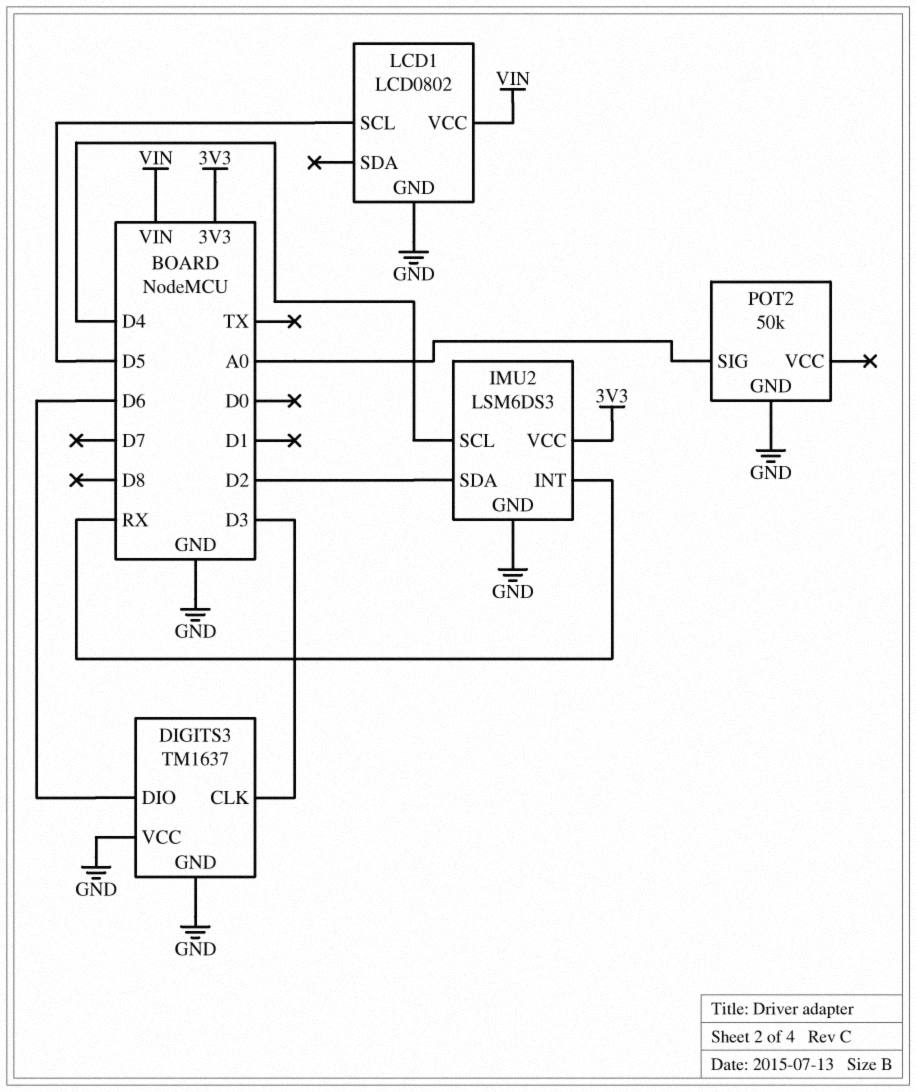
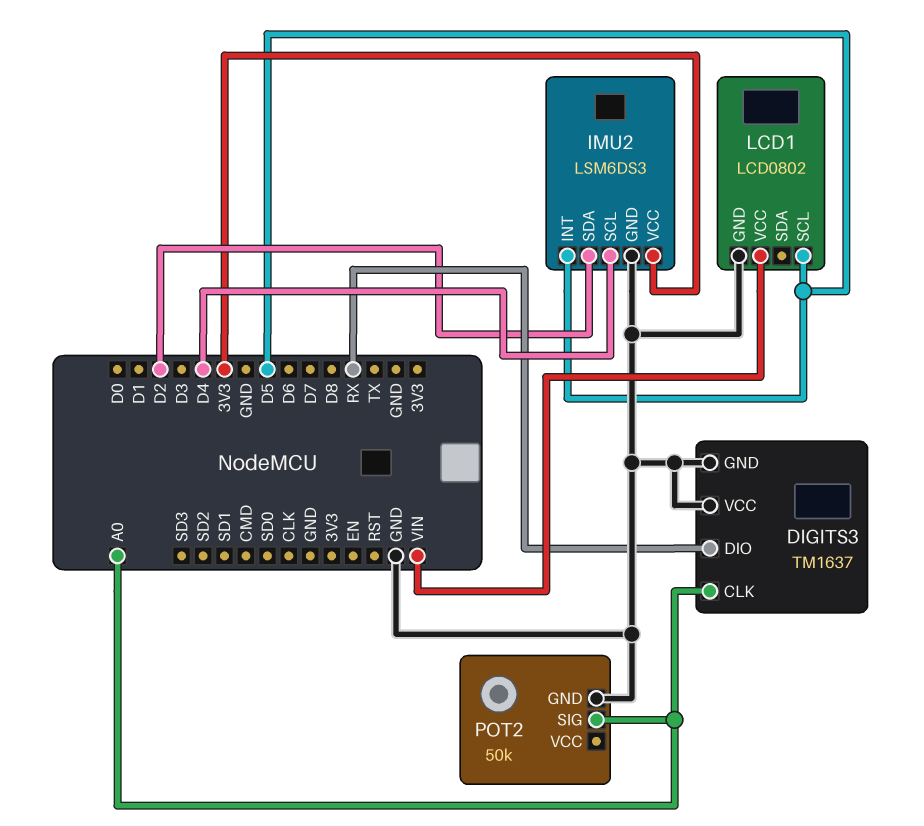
DIGITS3 pin CLK: D3 -> A0
DIGITS3 pin DIO: D6 -> RX
IMU2 pin INT: RX -> D5

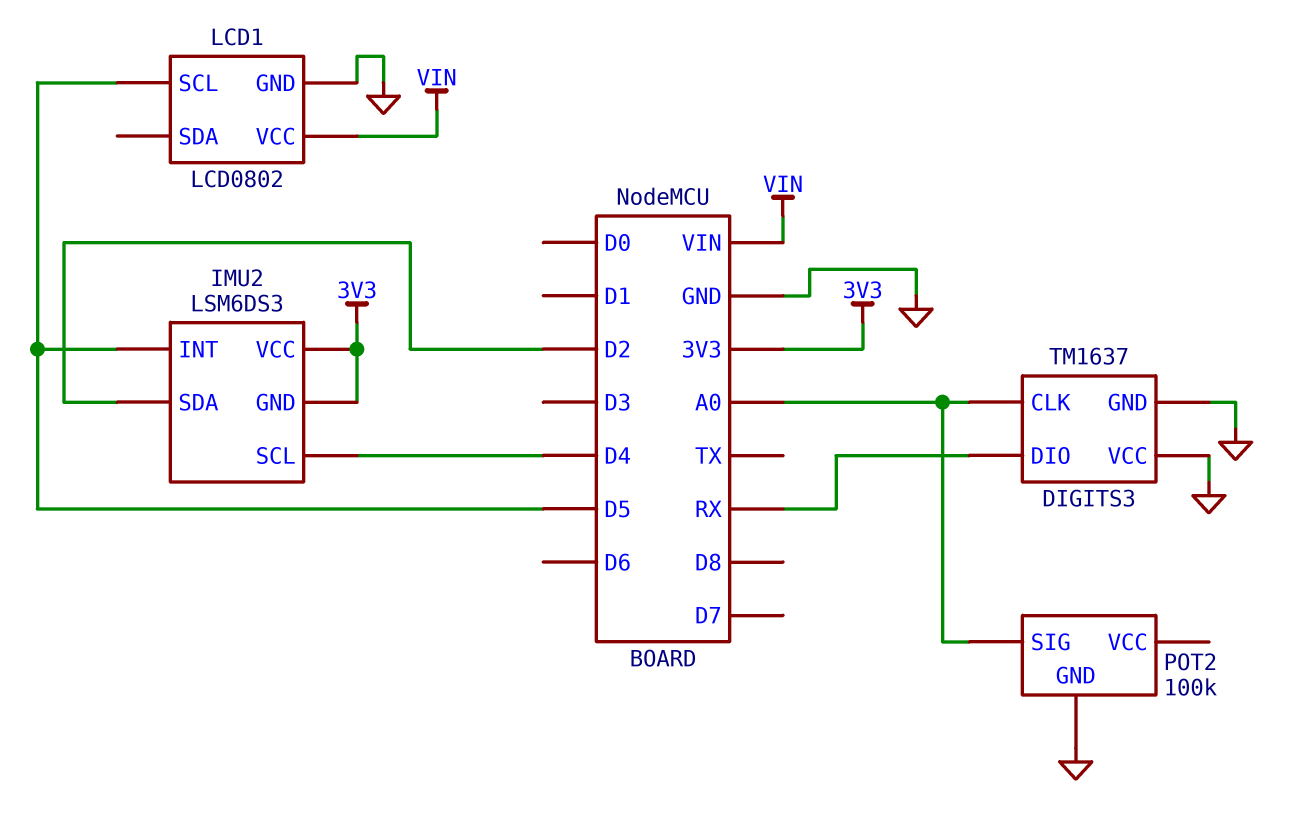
IMU2 pin GND: GND -> 3V3
POT2: 50k -> 100k

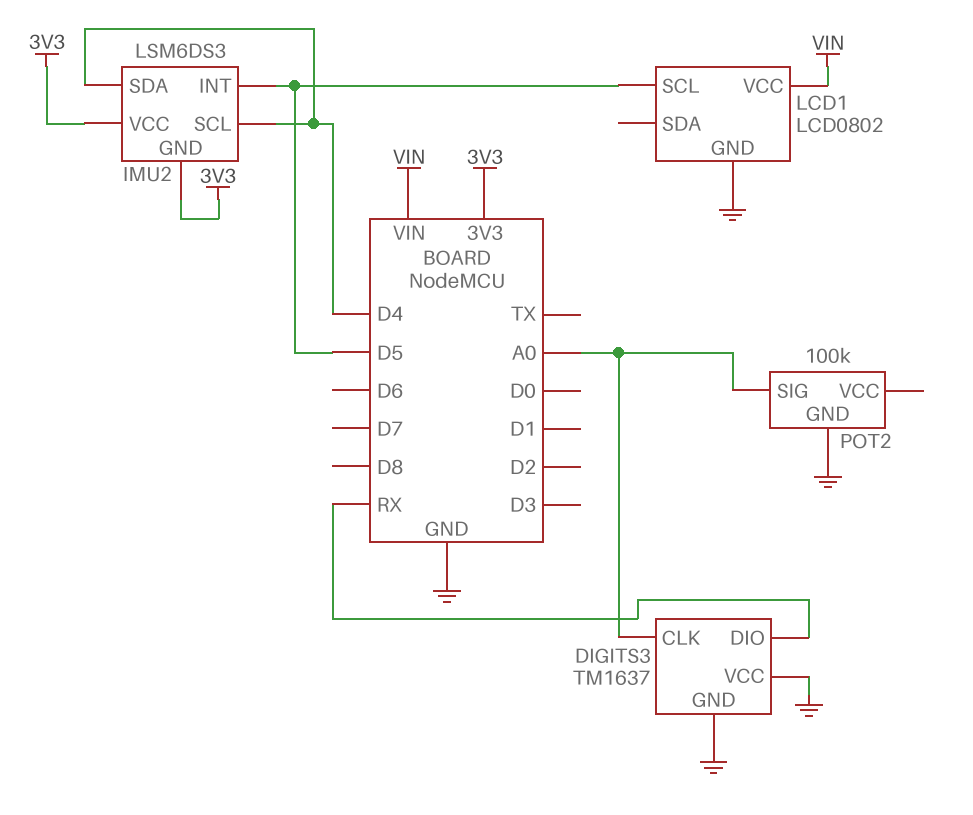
IMU2 pin SDA: D2 -> D4

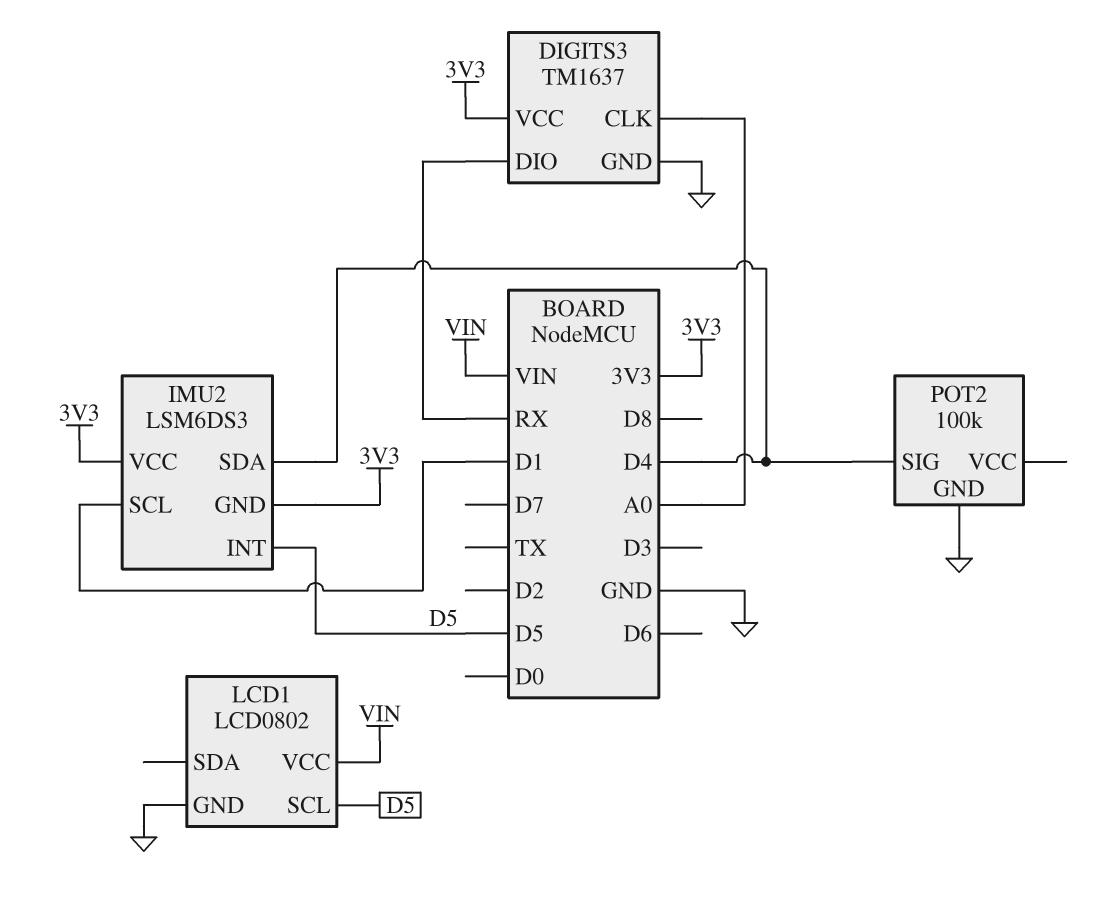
DIGITS3 pin VCC: GND -> 3V3
IMU2 pin SCL: D4 -> D1
POT2 pin SIG: A0 -> D4

